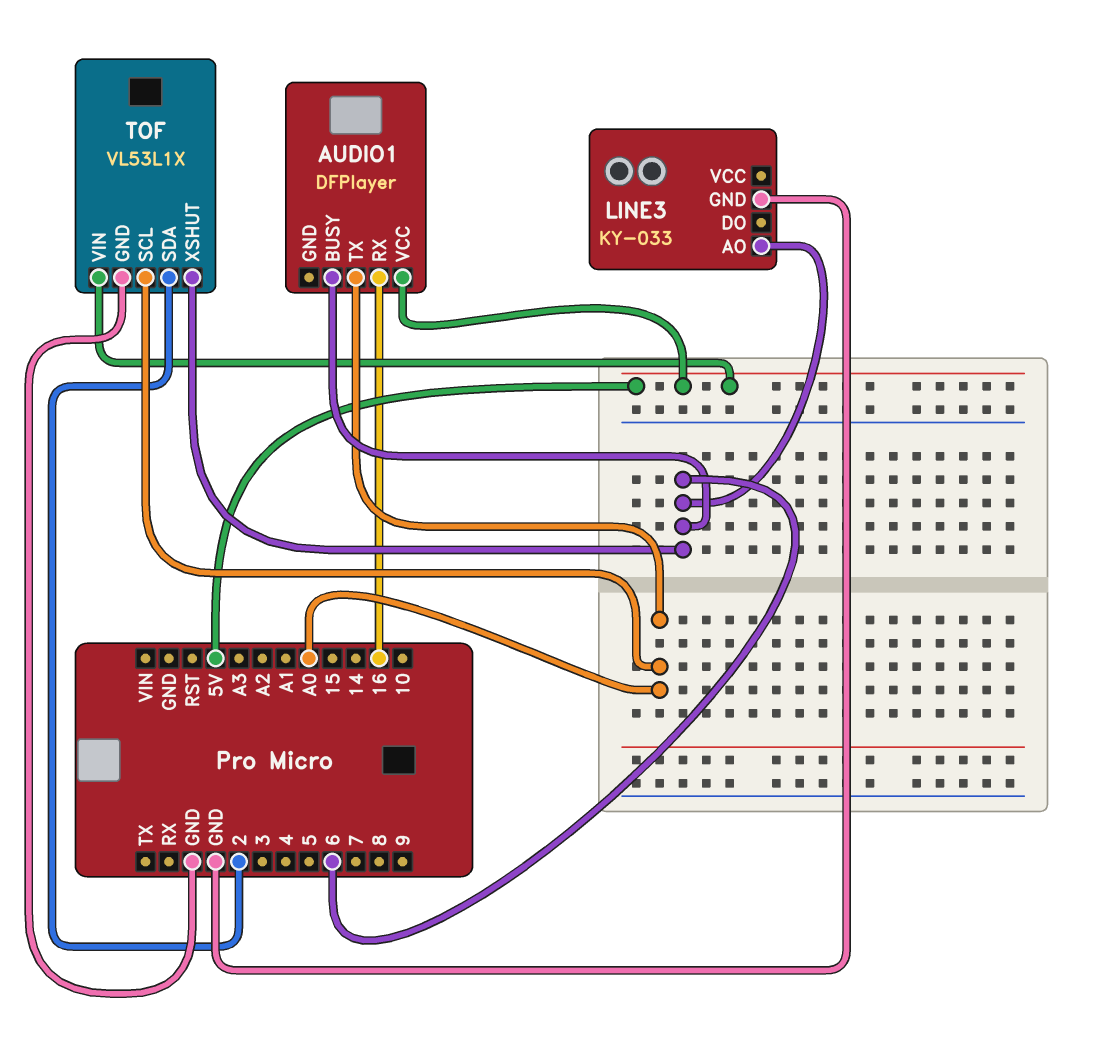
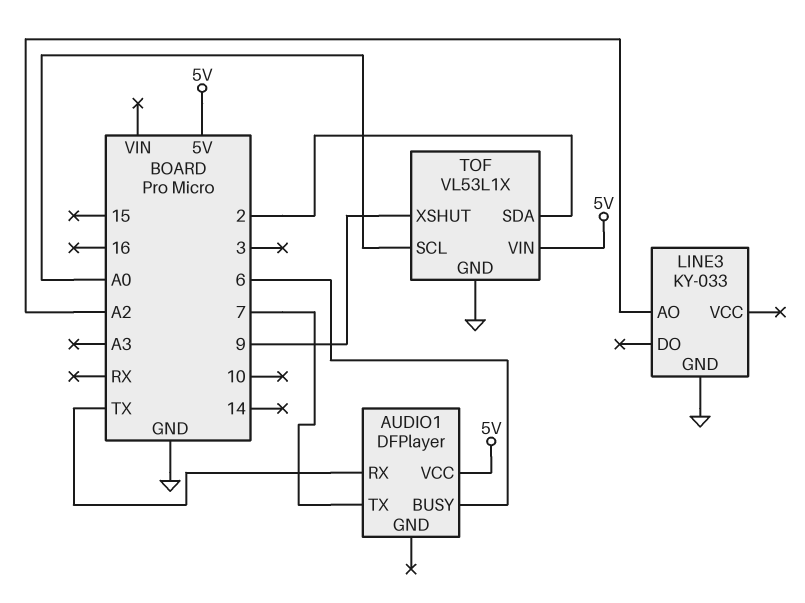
AUDIO1 pin RX: 16 -> TX
AUDIO1 pin TX: A0 -> 7
LINE3 pin AO: 6 -> A2
TOF pin XSHUT: 6 -> 9

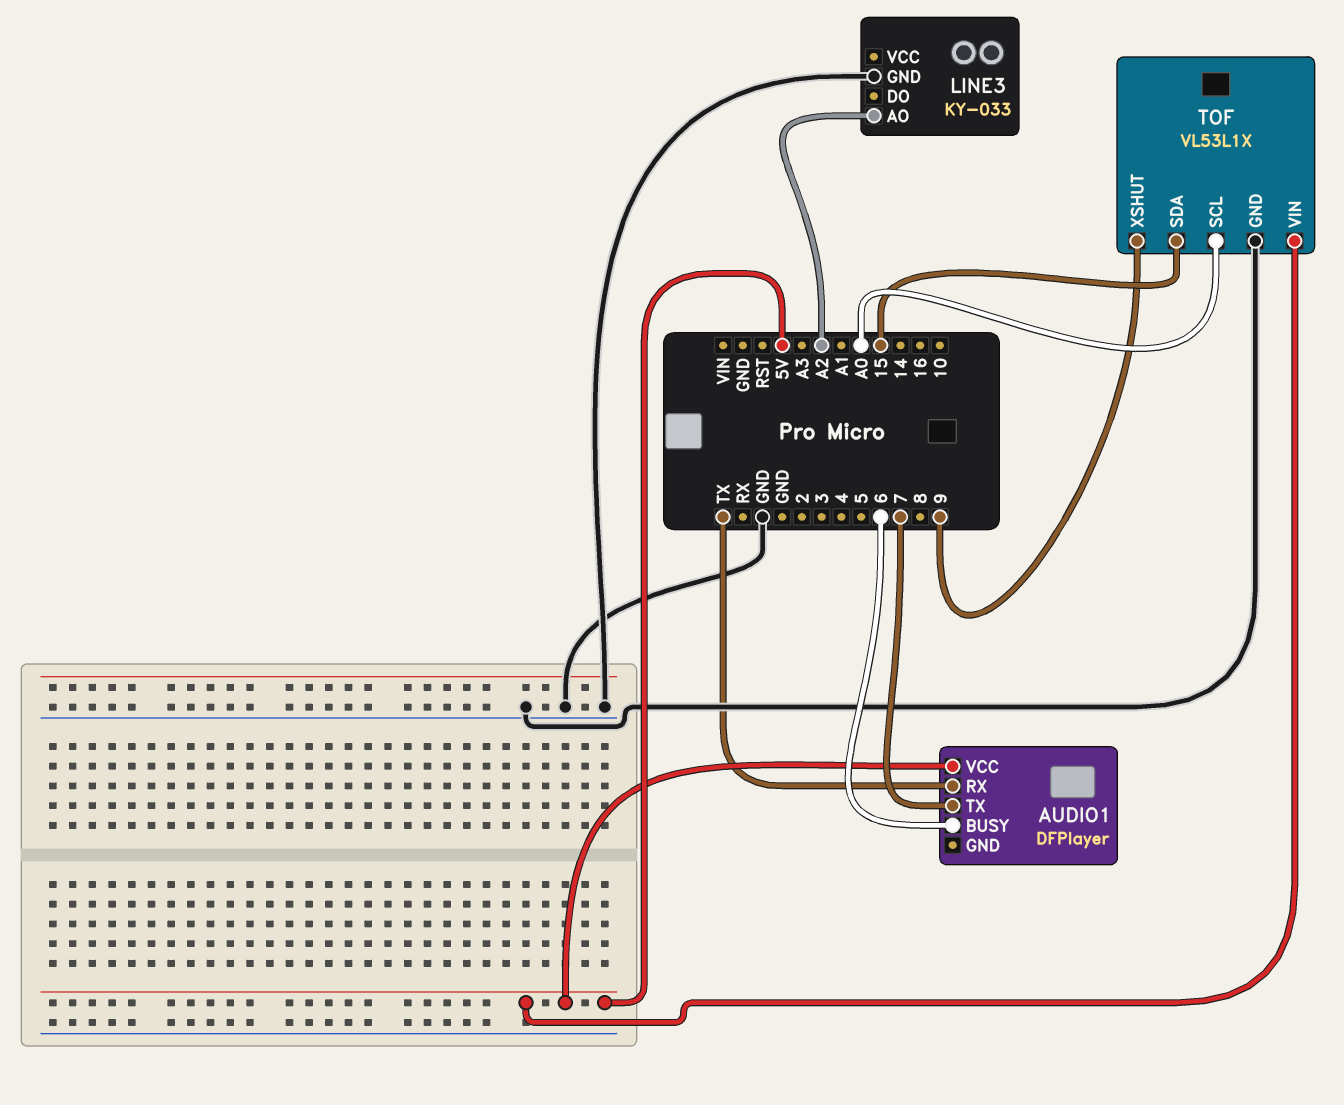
TOF pin SDA: 2 -> 15

